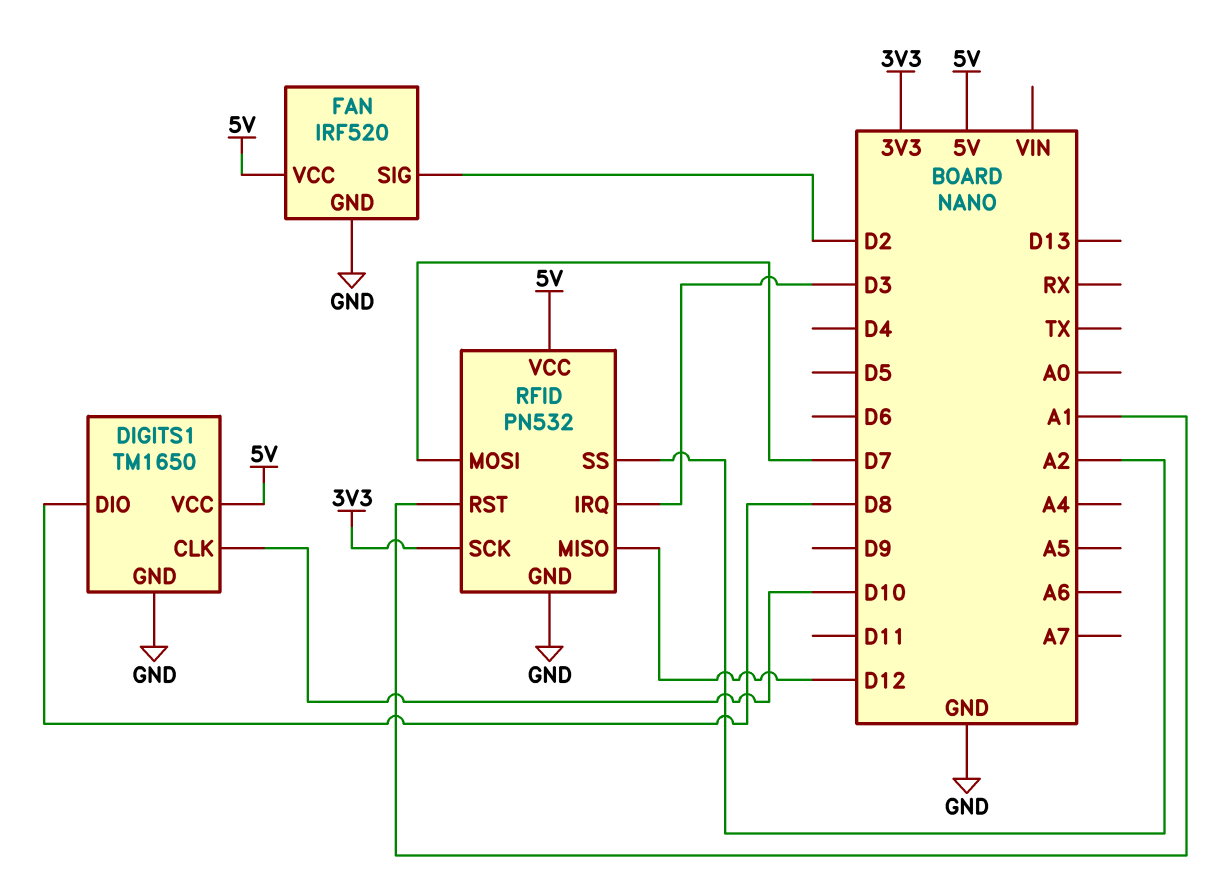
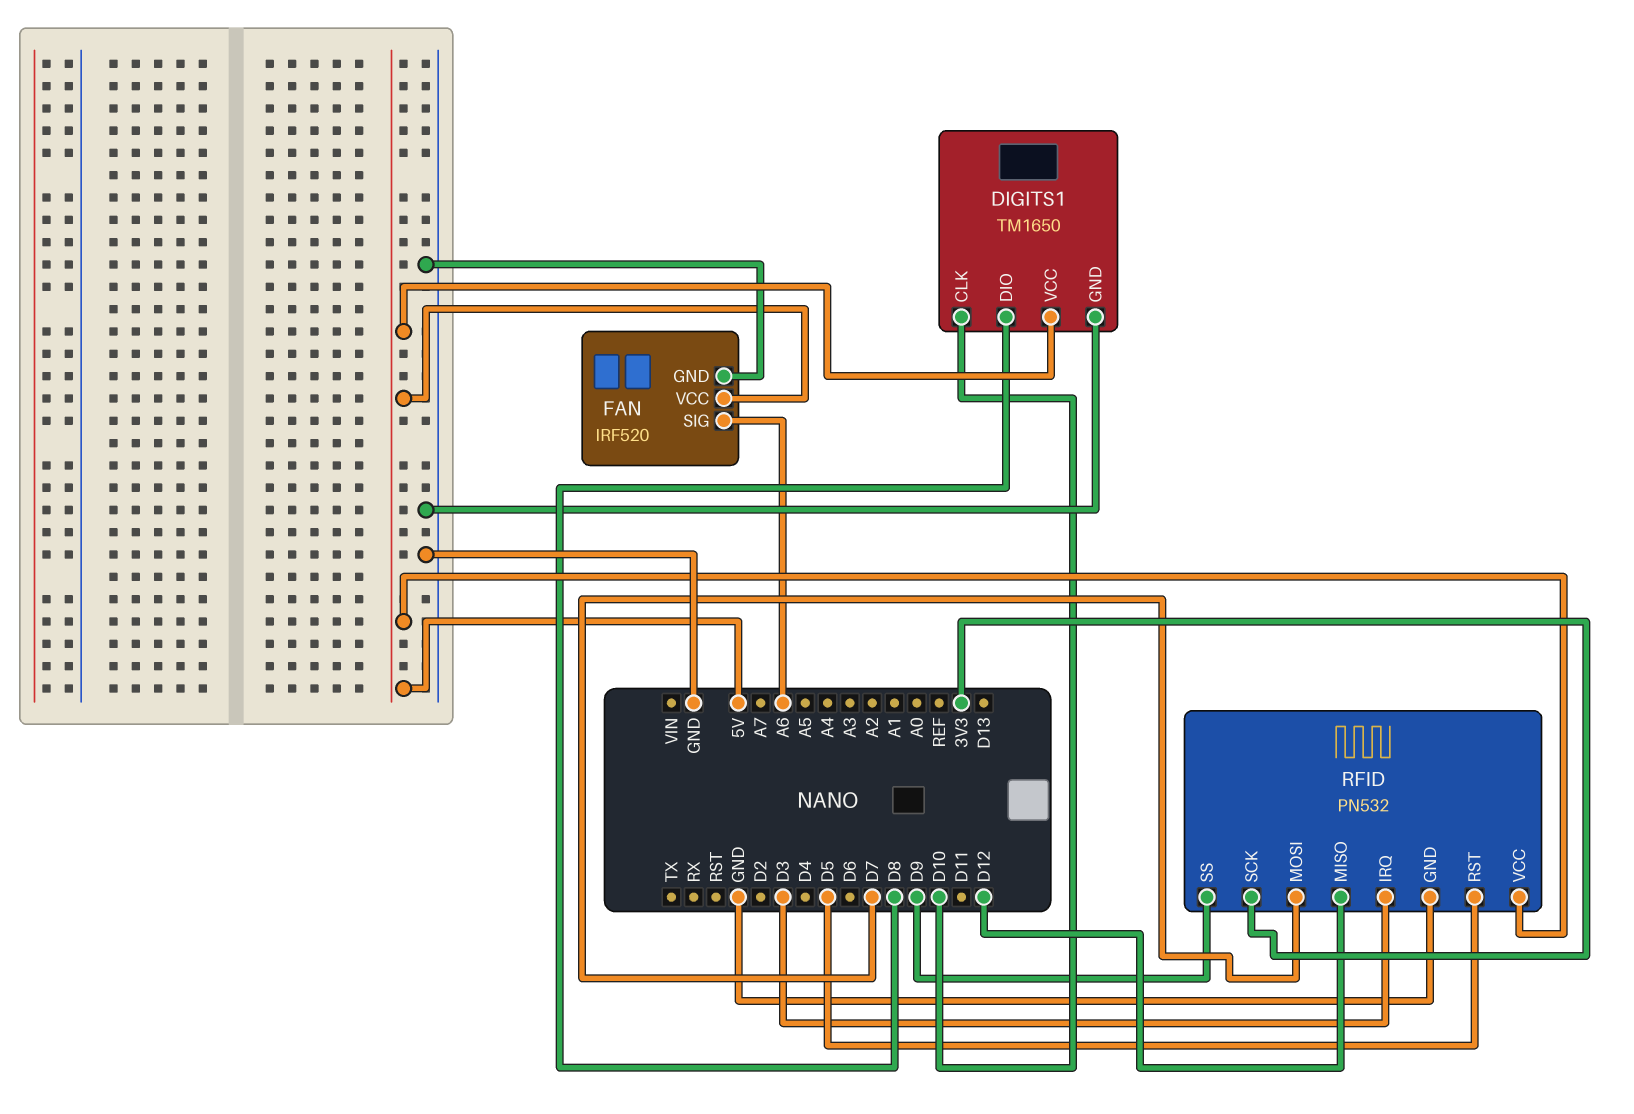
FAN pin SIG: D2 -> A6
RFID pin RST: A1 -> D5
RFID pin SS: A2 -> D9

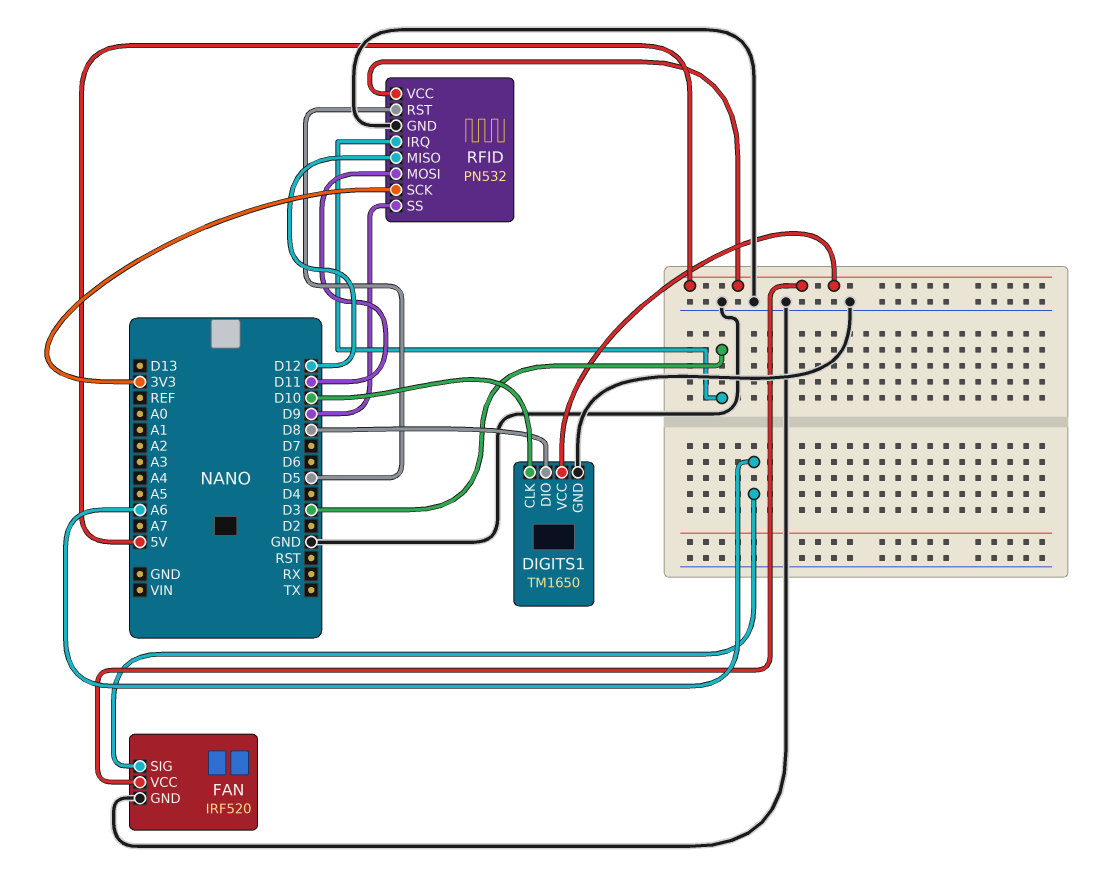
RFID pin MOSI: D7 -> D11

